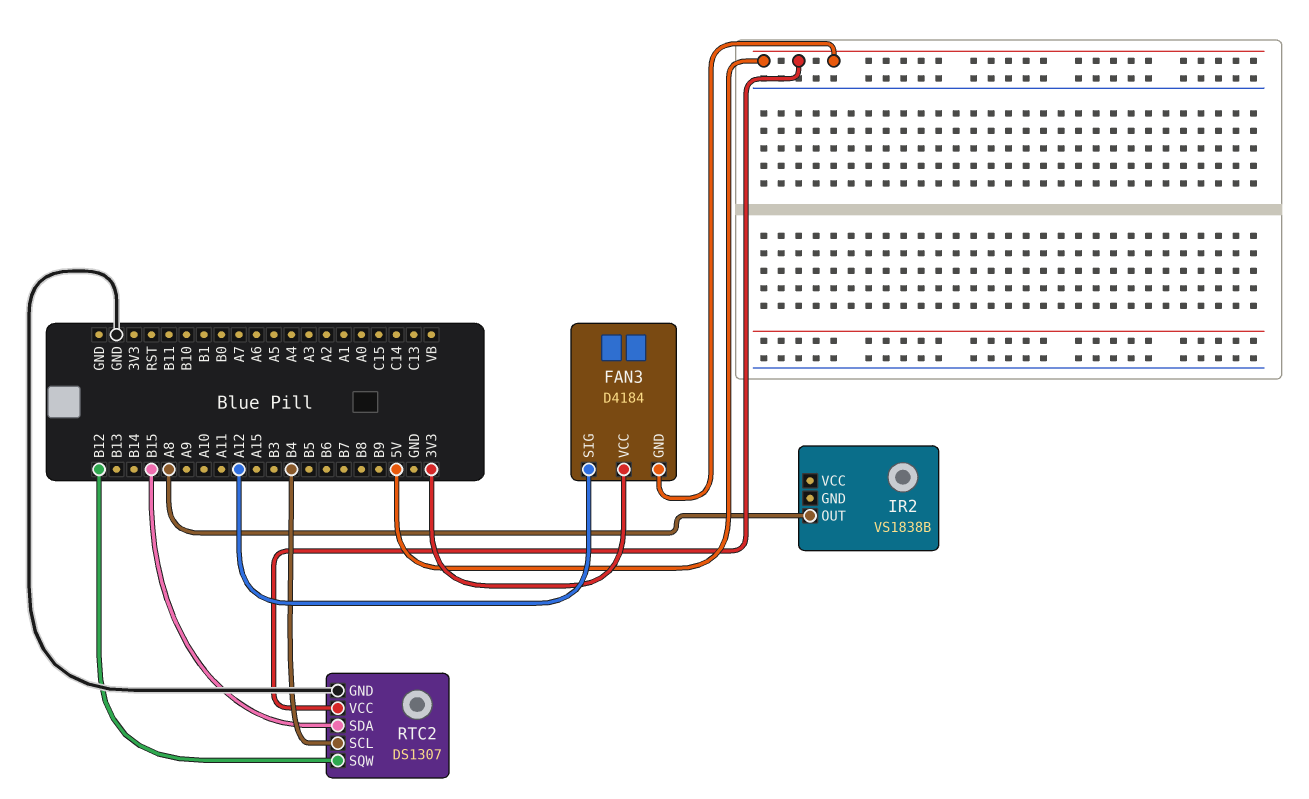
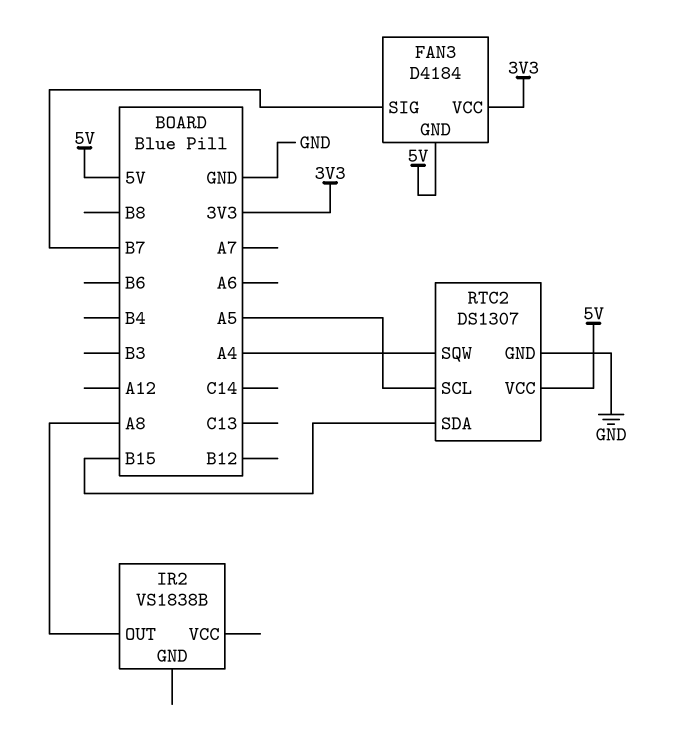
FAN3 pin SIG: A12 -> B7
RTC2 pin SCL: B4 -> A5
RTC2 pin SQW: B12 -> A4

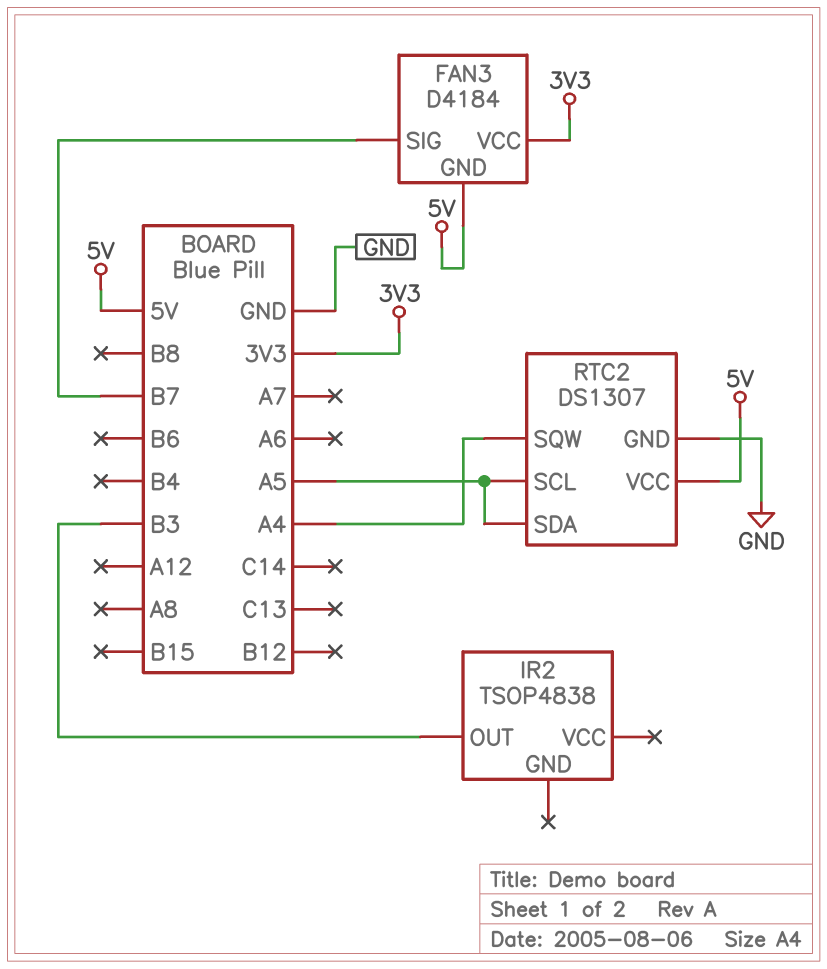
IR2: VS1838B -> TSOP4838
IR2 pin OUT: A8 -> B3
RTC2 pin SDA: B15 -> A5

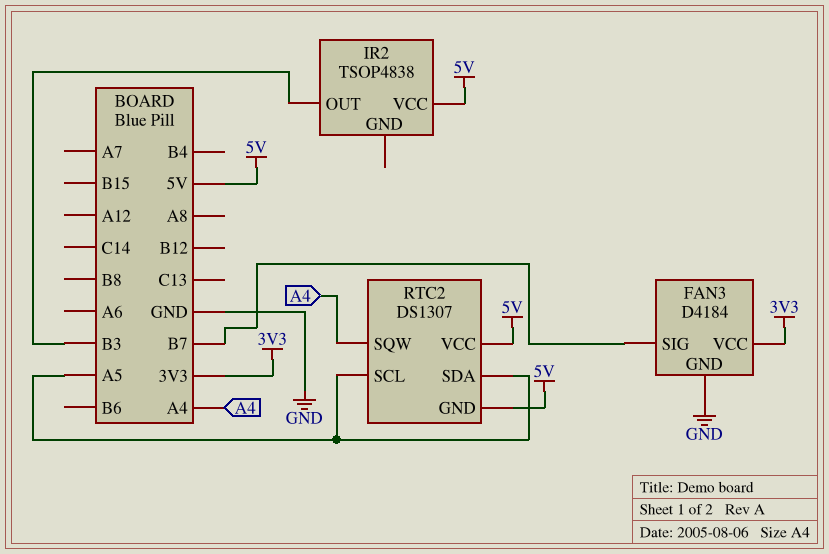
FAN3 pin GND: 5V -> GND
IR2 pin VCC: none -> 5V
RTC2 pin GND: GND -> 5V

